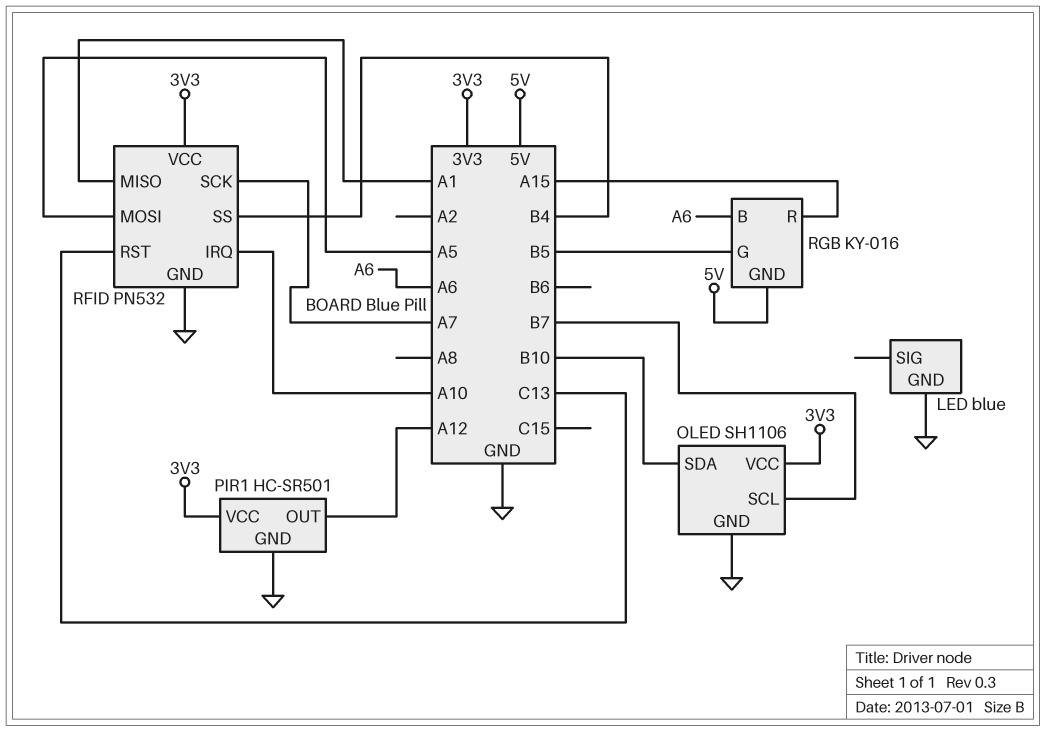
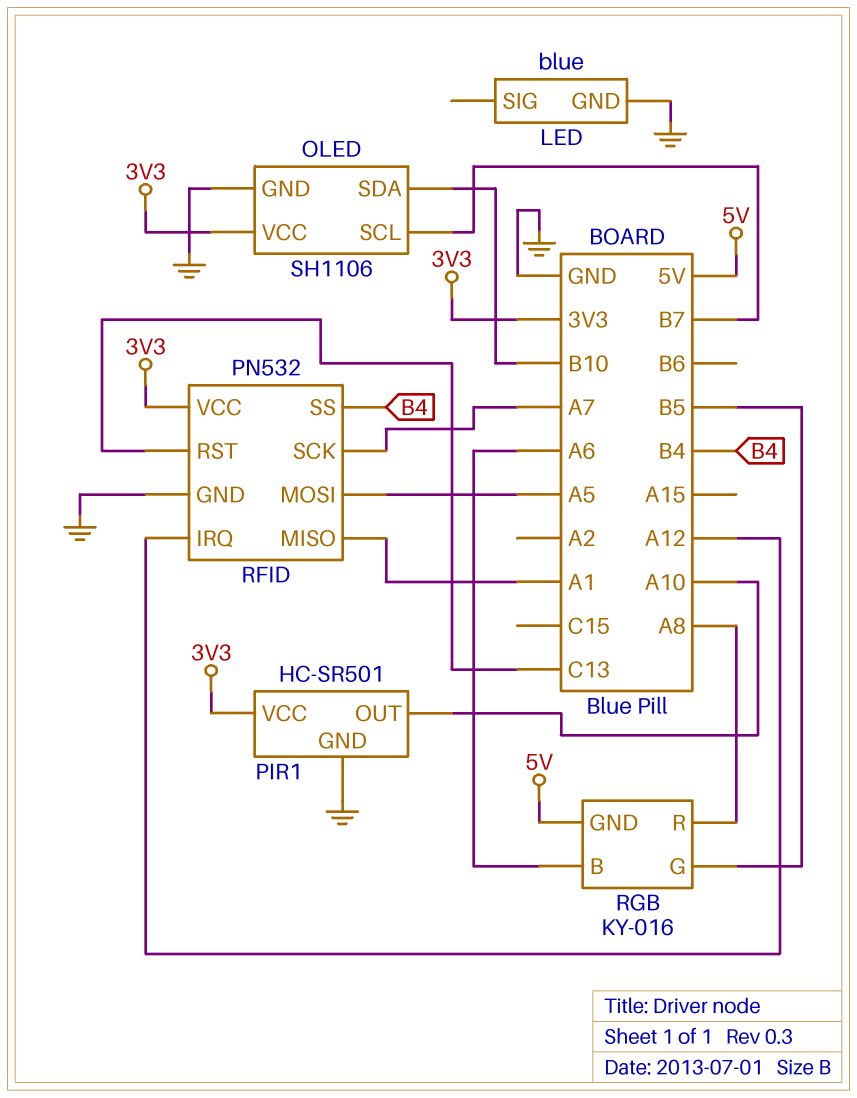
PIR1 pin OUT: A12 -> A10
RFID pin IRQ: A10 -> A12
RGB pin R: A15 -> A8

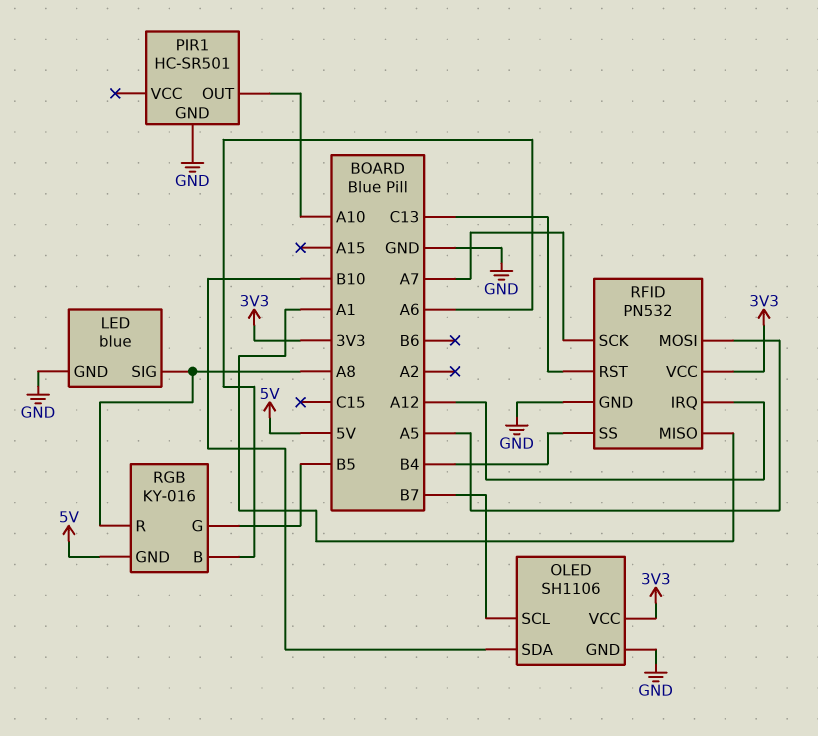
LED pin SIG: none -> A8
PIR1 pin VCC: 3V3 -> none

